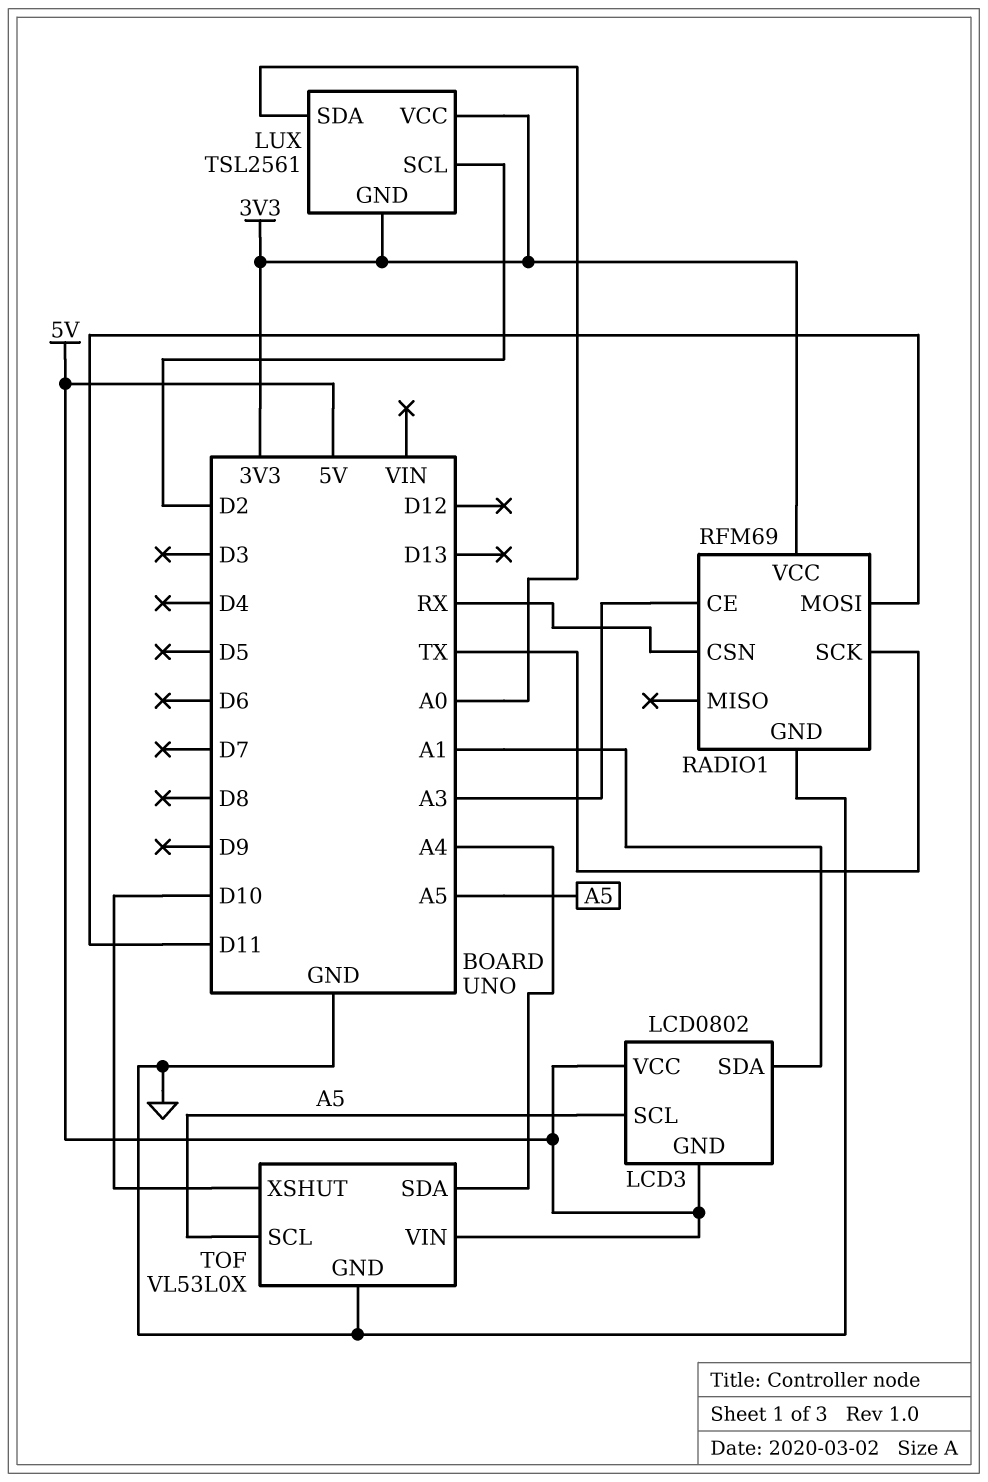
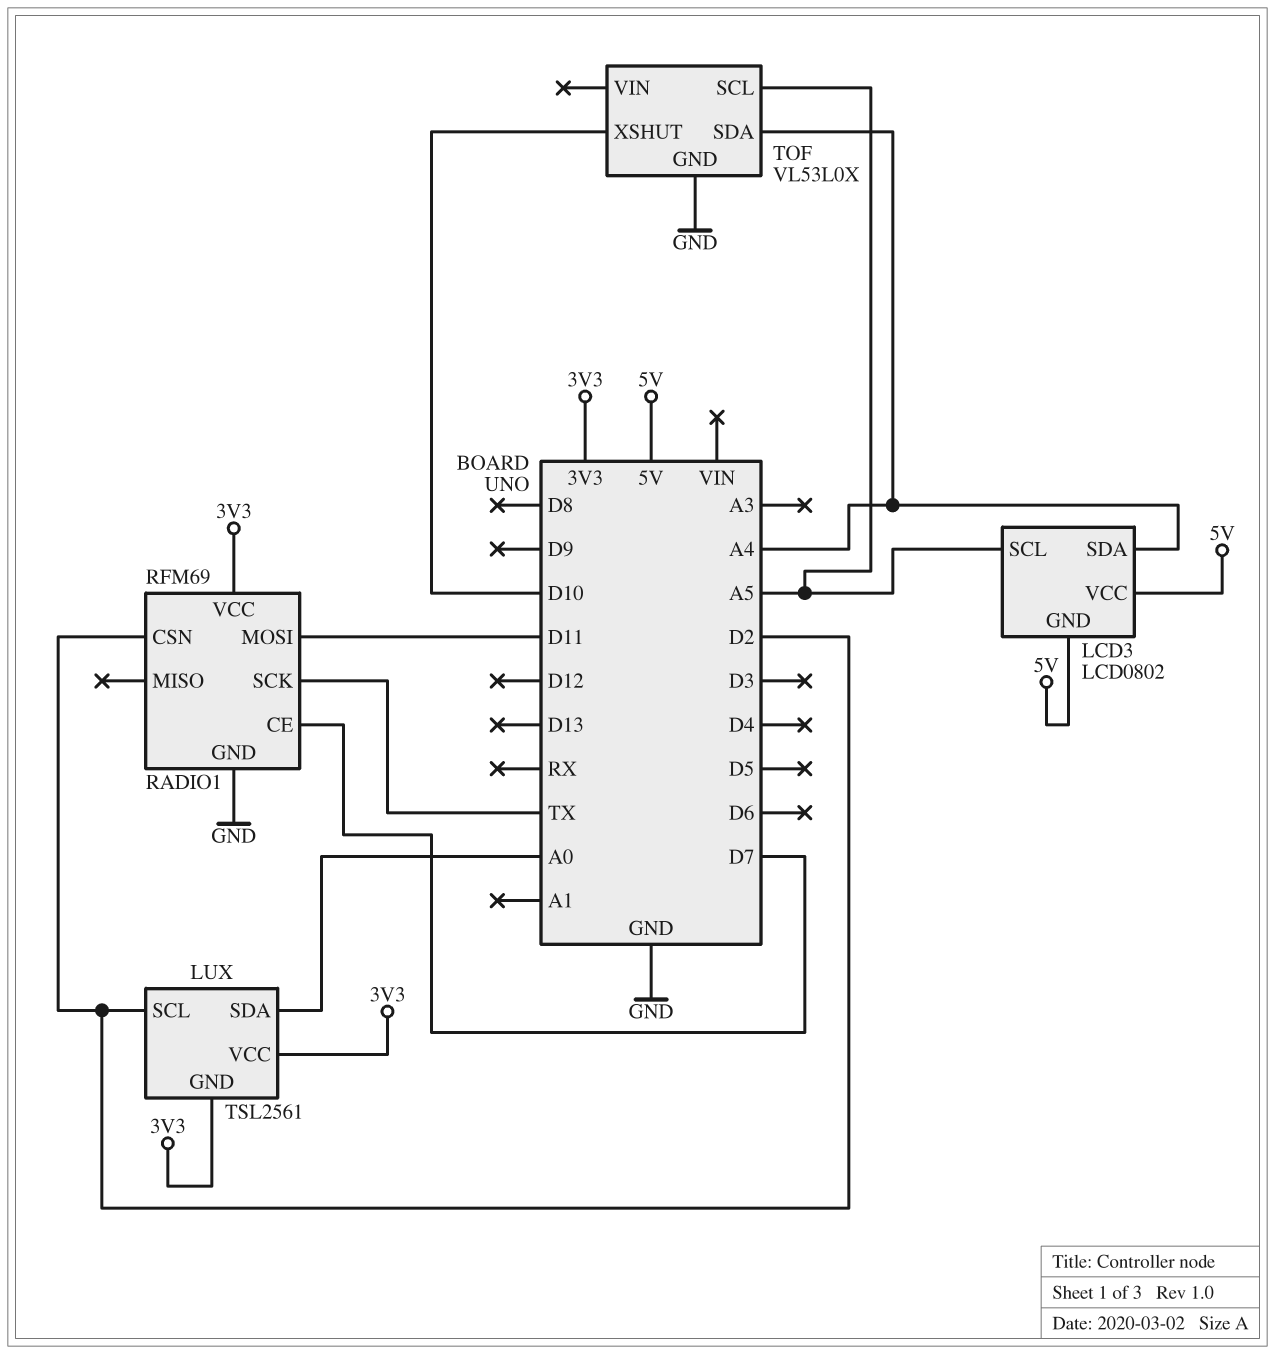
LCD3 pin SDA: A1 -> A4
RADIO1 pin CE: A3 -> D7
RADIO1 pin CSN: RX -> D2
TOF pin VIN: 5V -> none

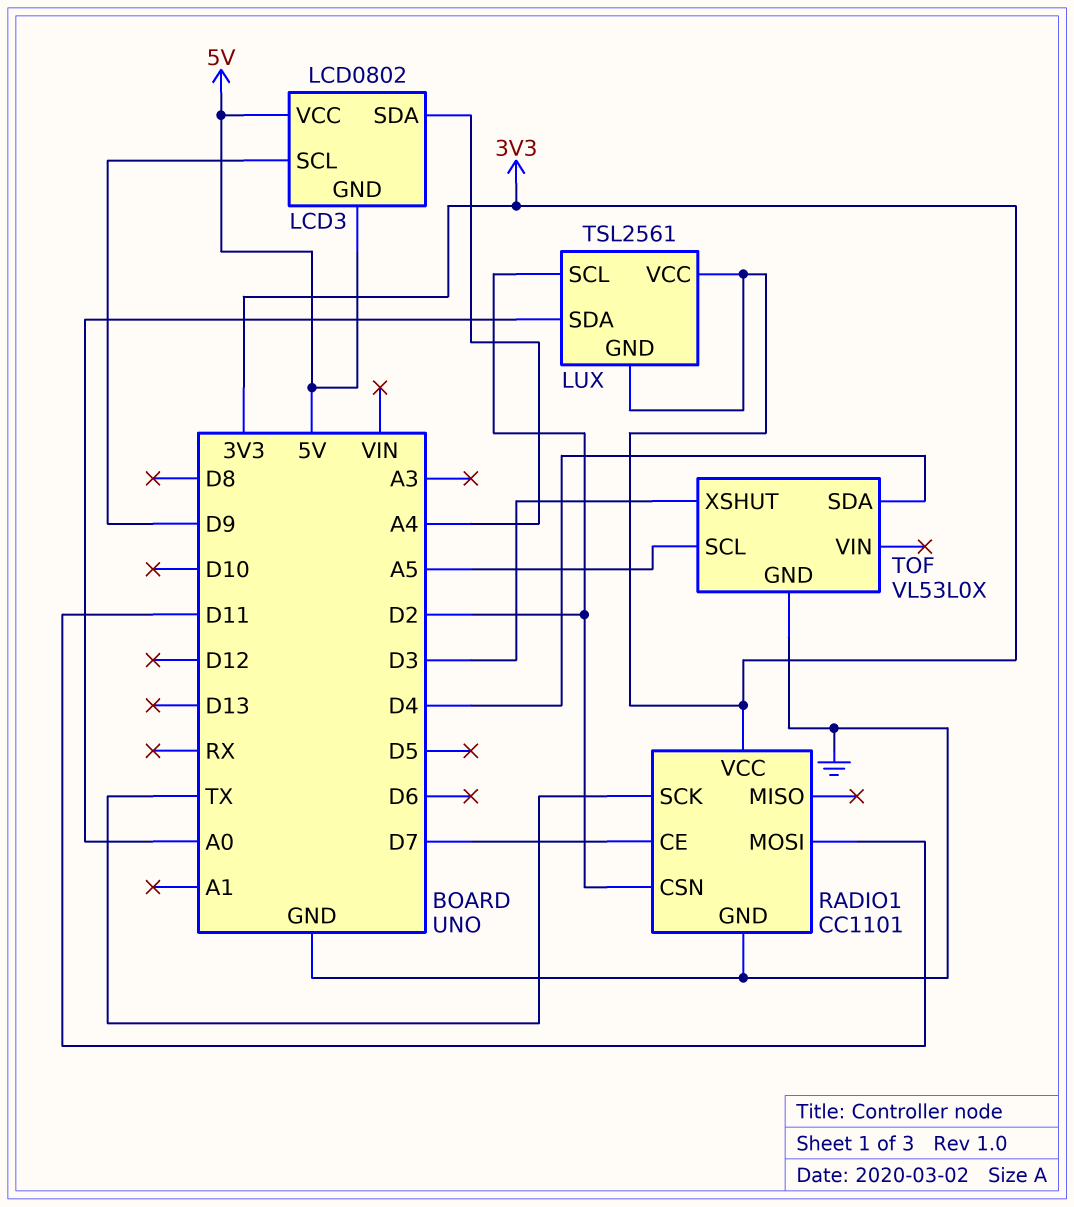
LCD3 pin SCL: A5 -> D9
RADIO1: RFM69 -> CC1101
TOF pin SDA: A4 -> D4
TOF pin XSHUT: D10 -> D3

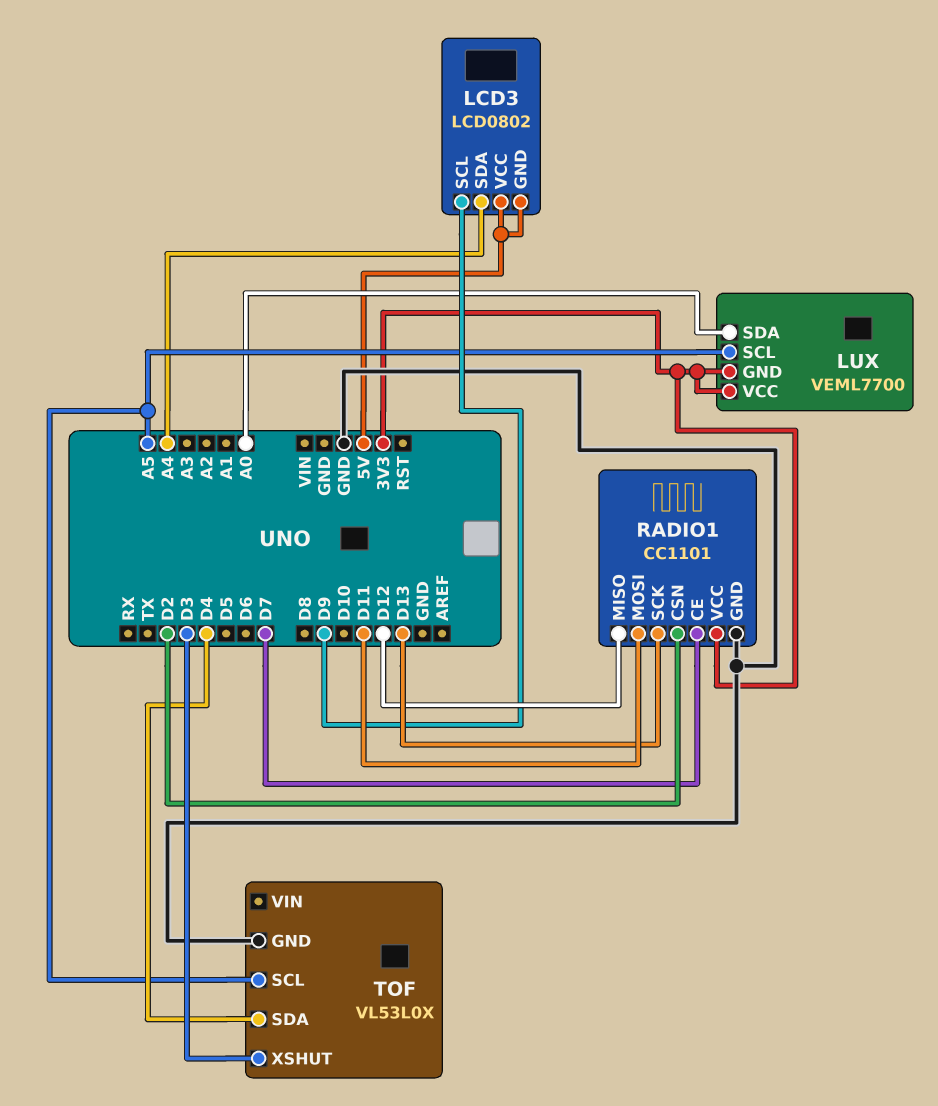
LUX: TSL2561 -> VEML7700
LUX pin SCL: D2 -> A5
RADIO1 pin MISO: none -> D12
RADIO1 pin SCK: TX -> D13

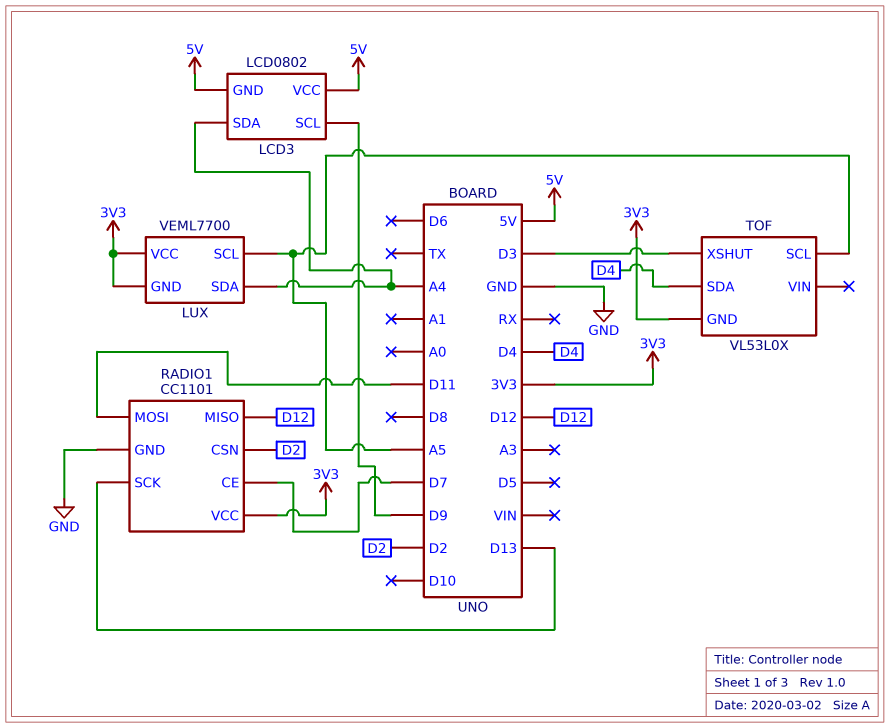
LUX pin SDA: A0 -> A4
TOF pin GND: GND -> 3V3

